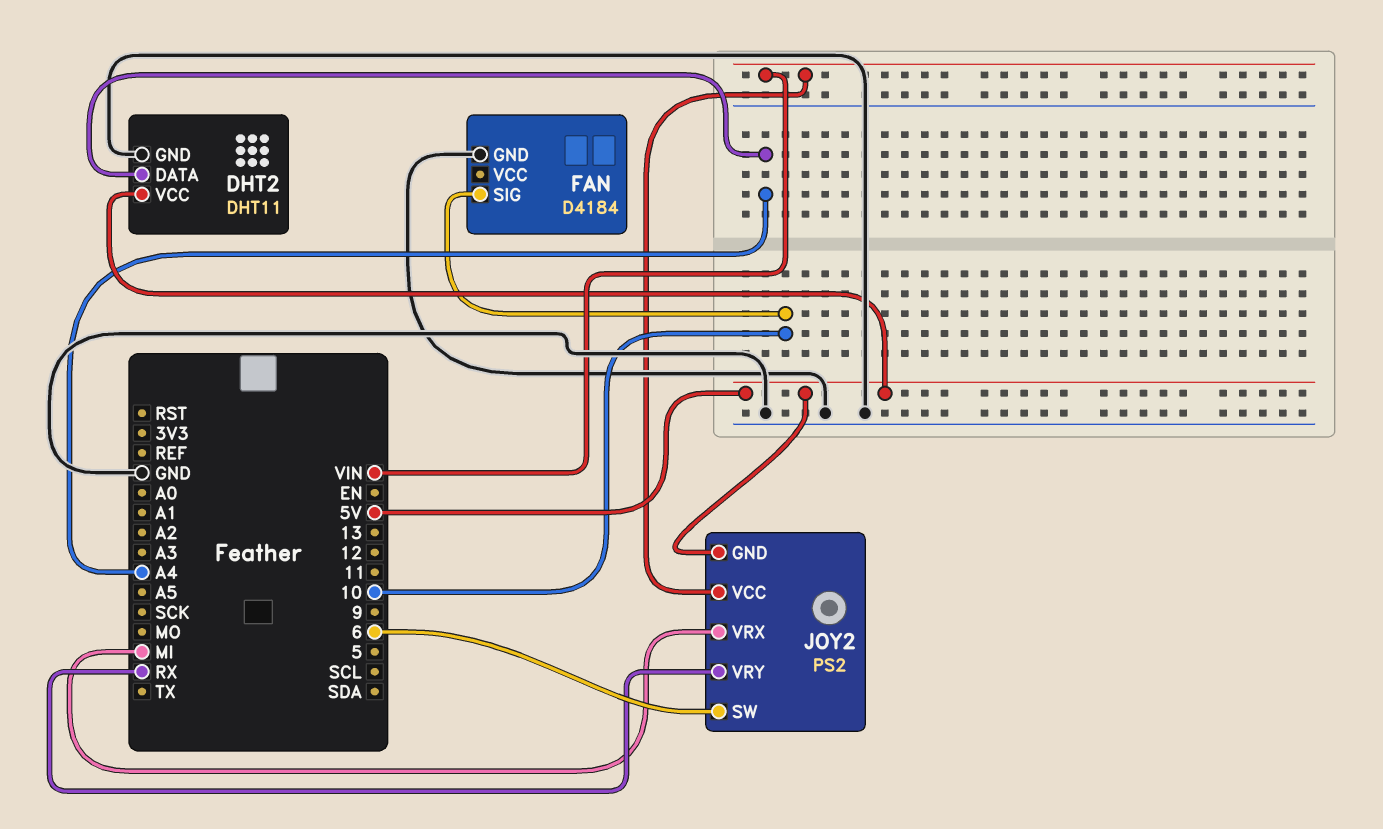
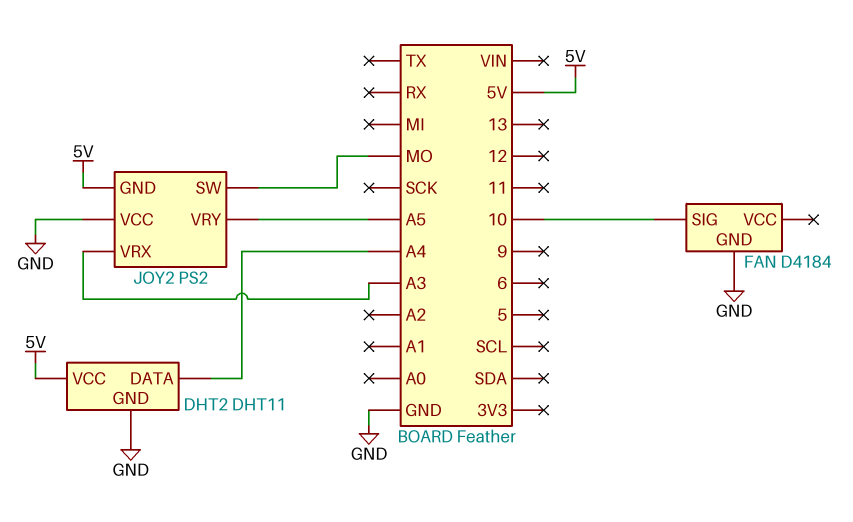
JOY2 pin SW: 6 -> MO
JOY2 pin VCC: VIN -> GND
JOY2 pin VRX: MI -> A3
JOY2 pin VRY: RX -> A5

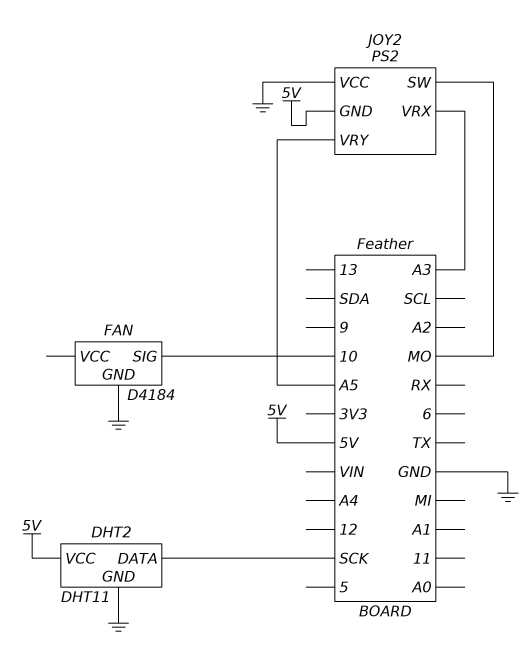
DHT2 pin DATA: A4 -> SCK

